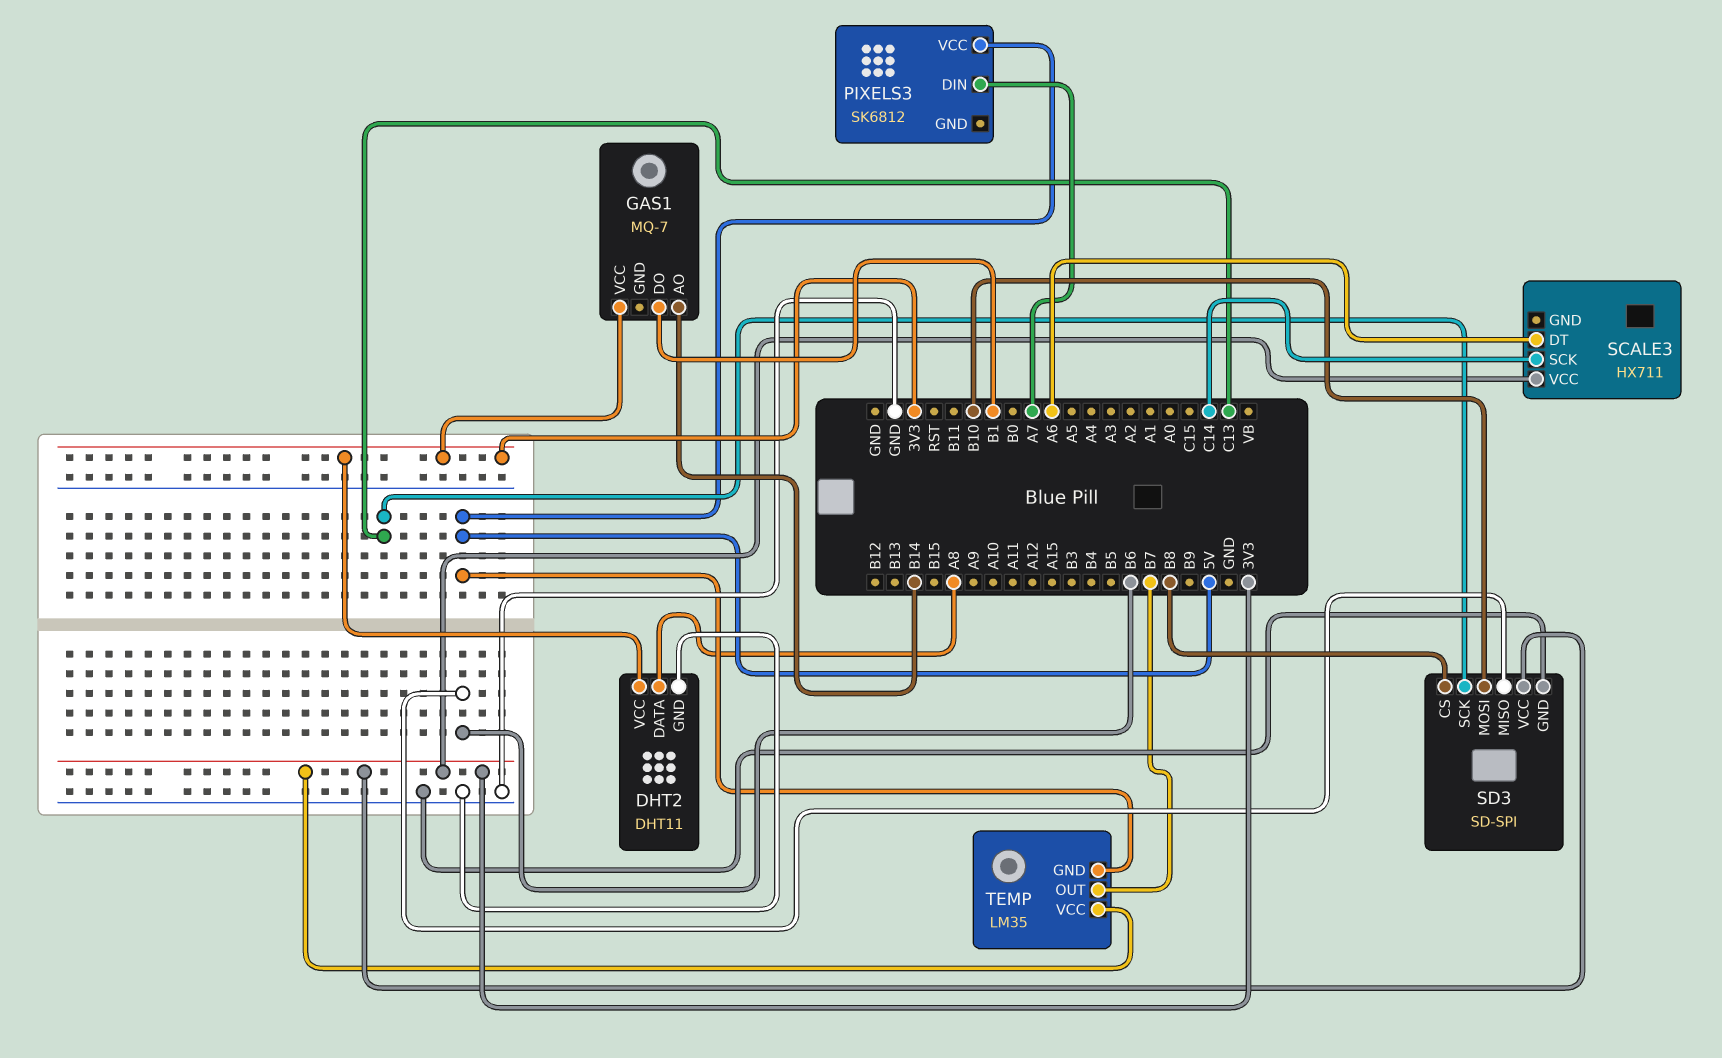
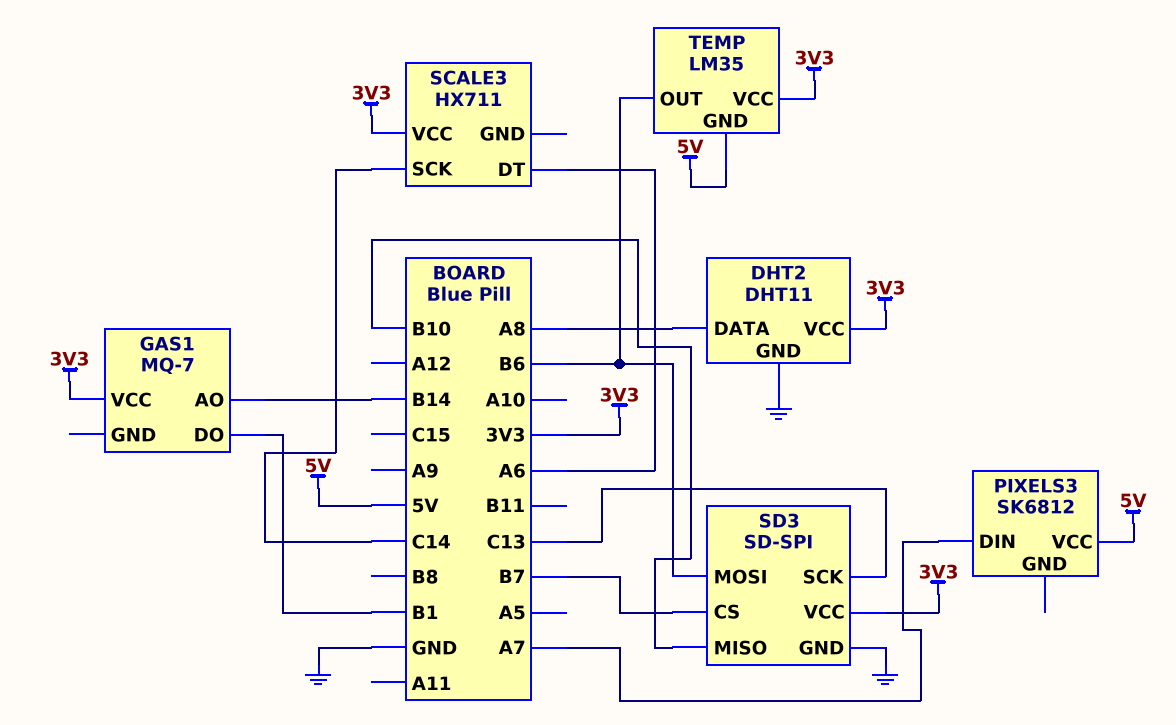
SD3 pin CS: B8 -> B7
SD3 pin MISO: B6 -> B10
SD3 pin MOSI: B10 -> B6
TEMP pin OUT: B7 -> B6

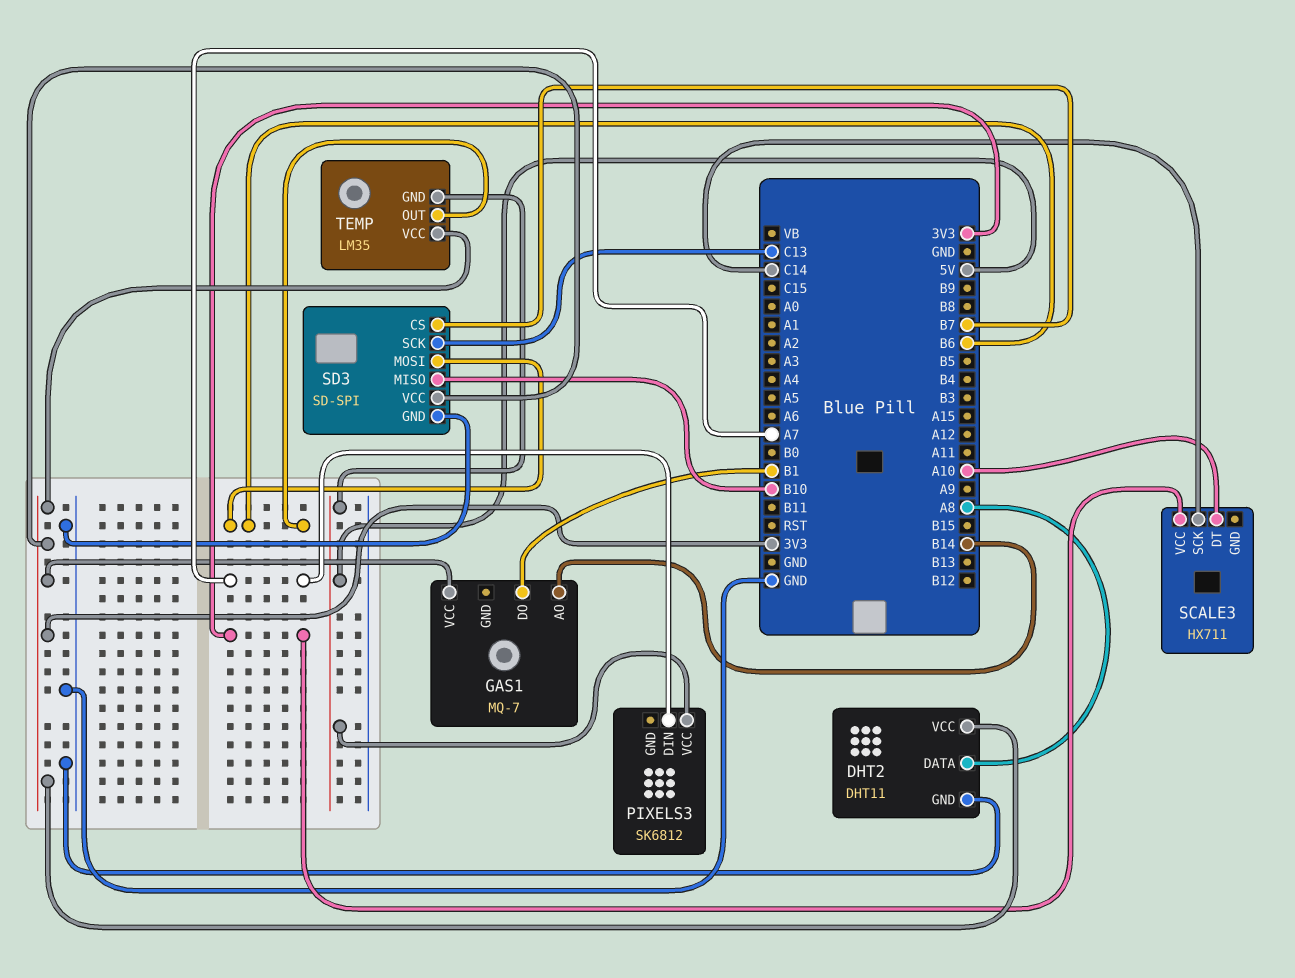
SCALE3 pin DT: A6 -> A10

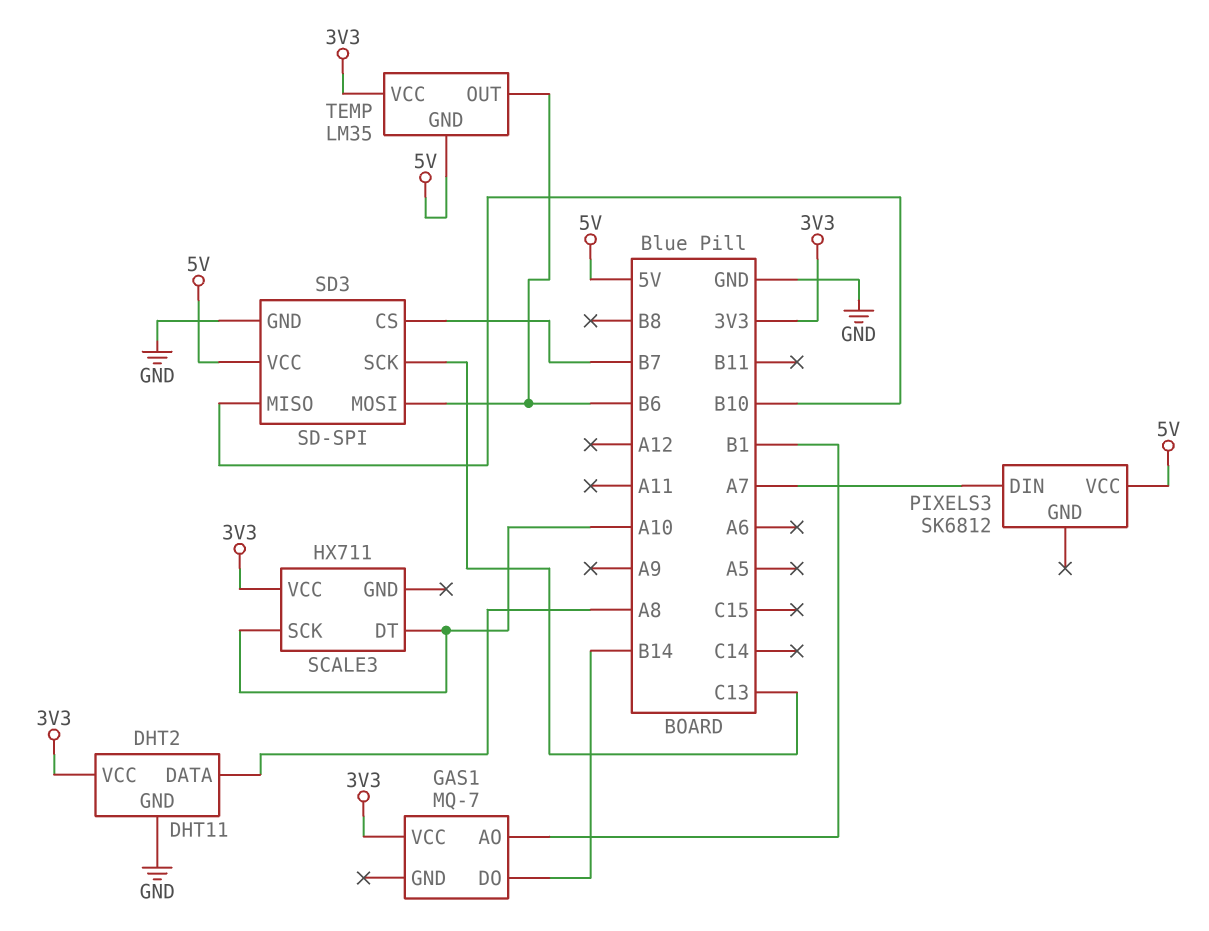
GAS1 pin AO: B14 -> B1
GAS1 pin DO: B1 -> B14
SCALE3 pin SCK: C14 -> A10
SD3 pin VCC: 3V3 -> 5V

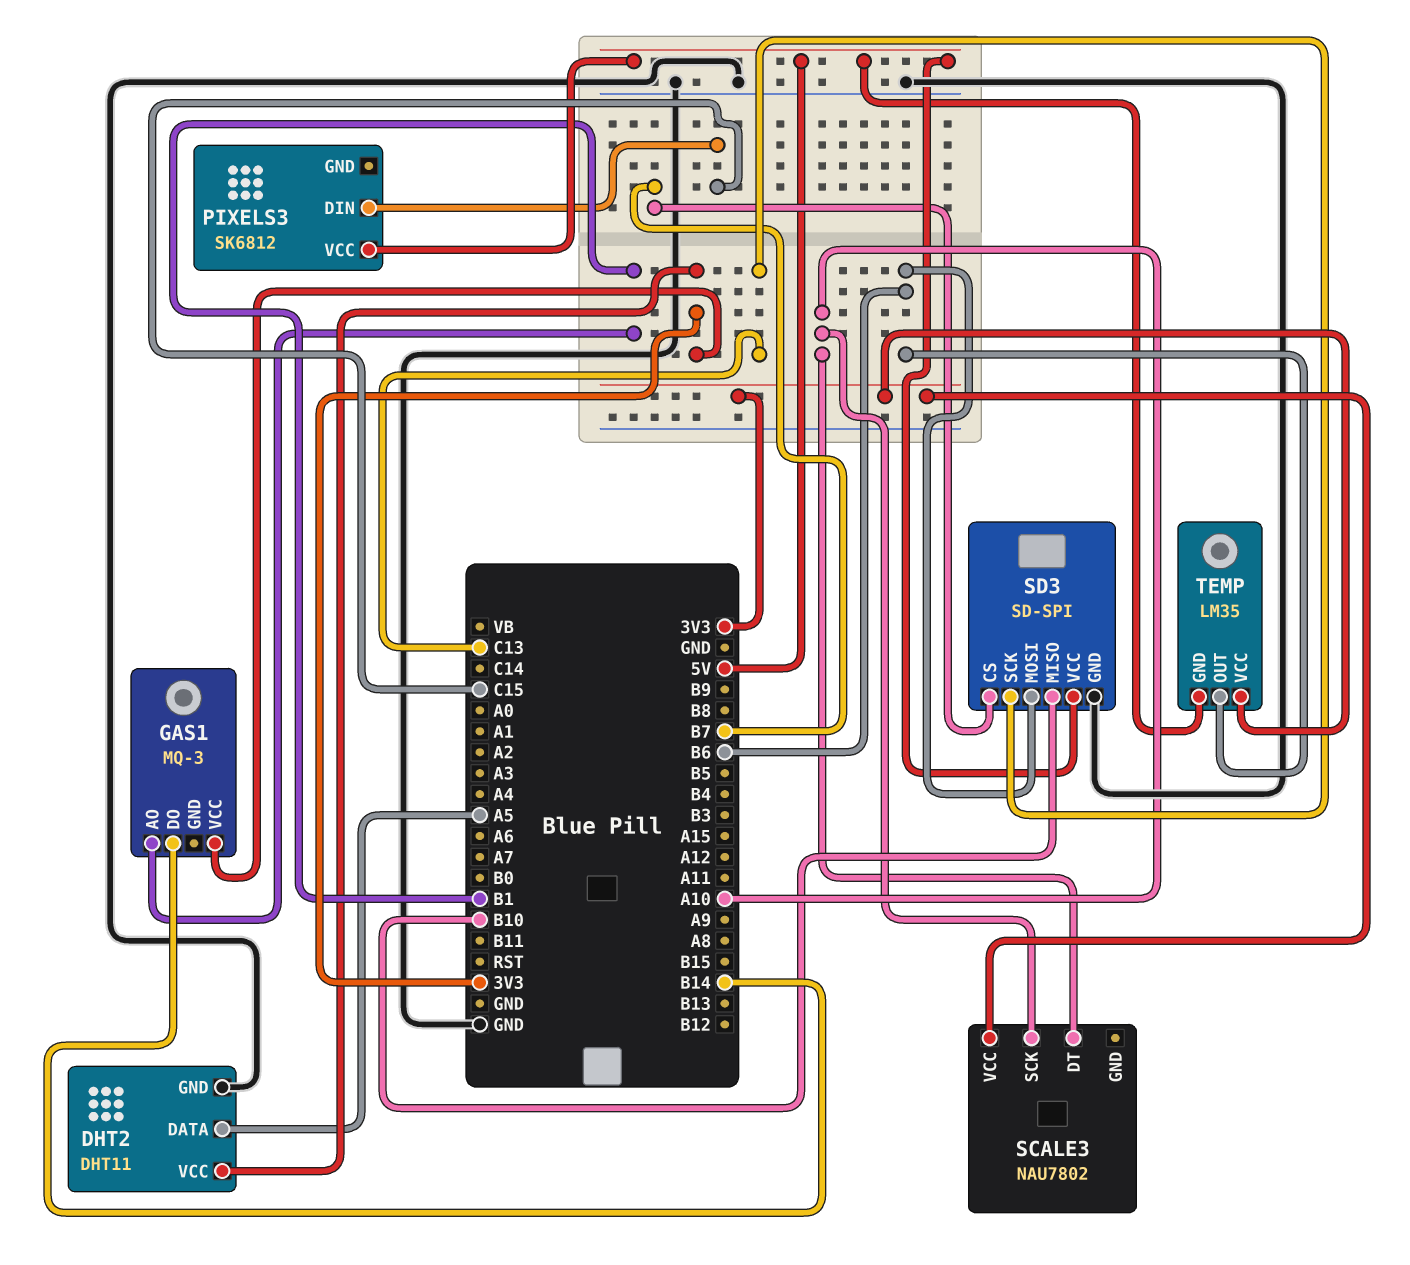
DHT2 pin DATA: A8 -> A5
GAS1: MQ-7 -> MQ-3
PIXELS3 pin DIN: A7 -> C15
SCALE3: HX711 -> NAU7802

